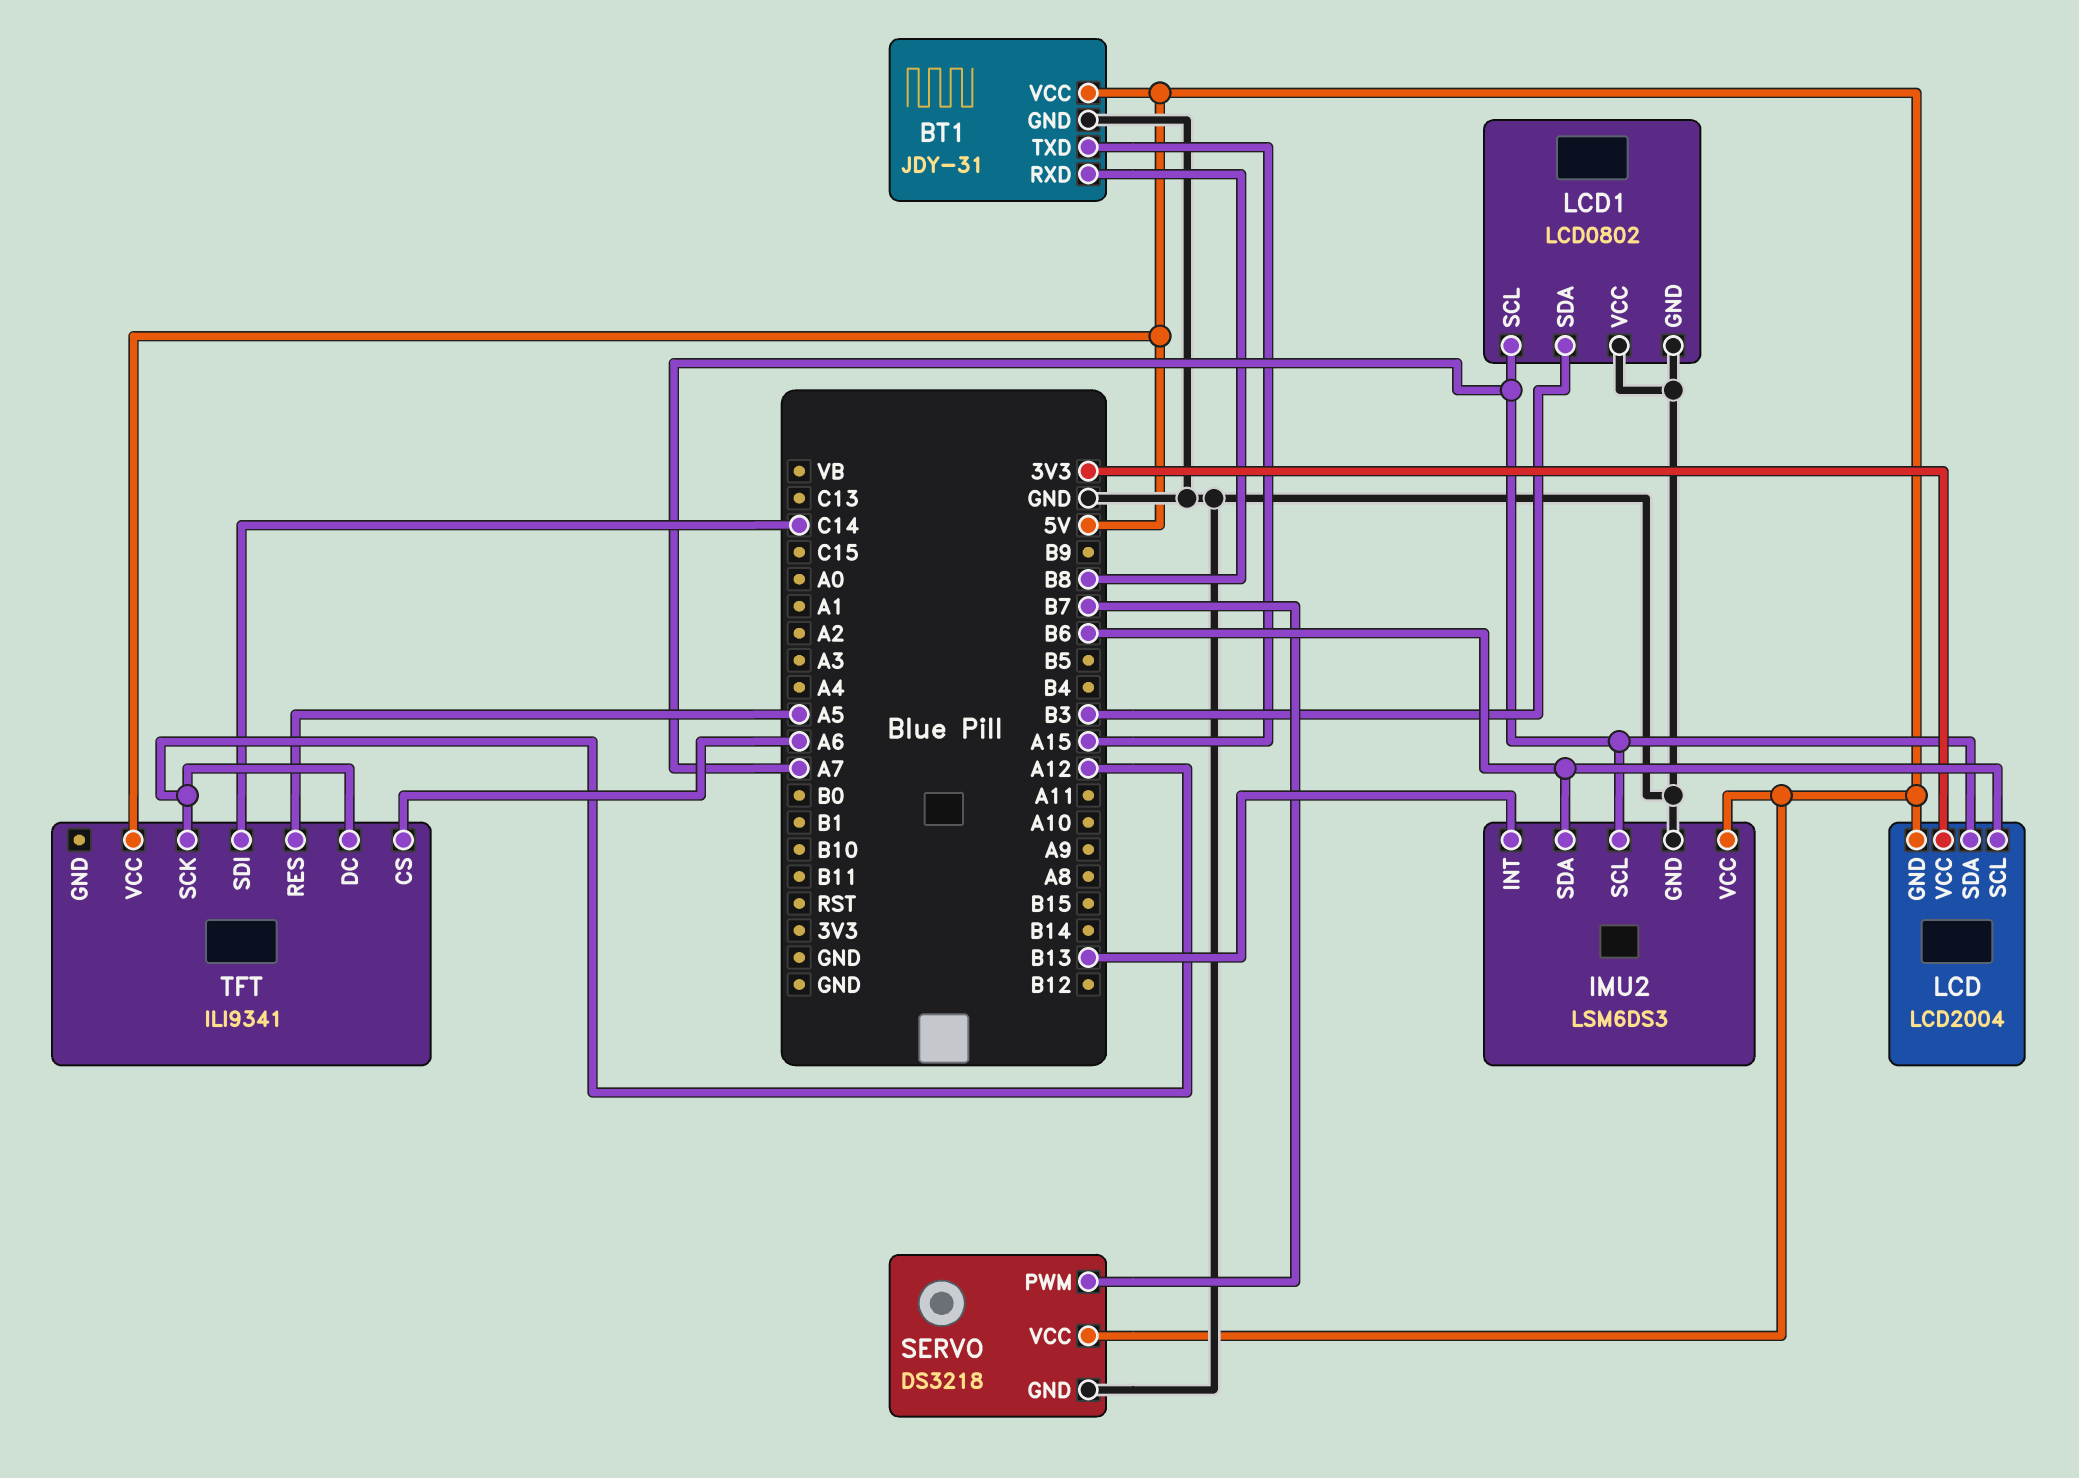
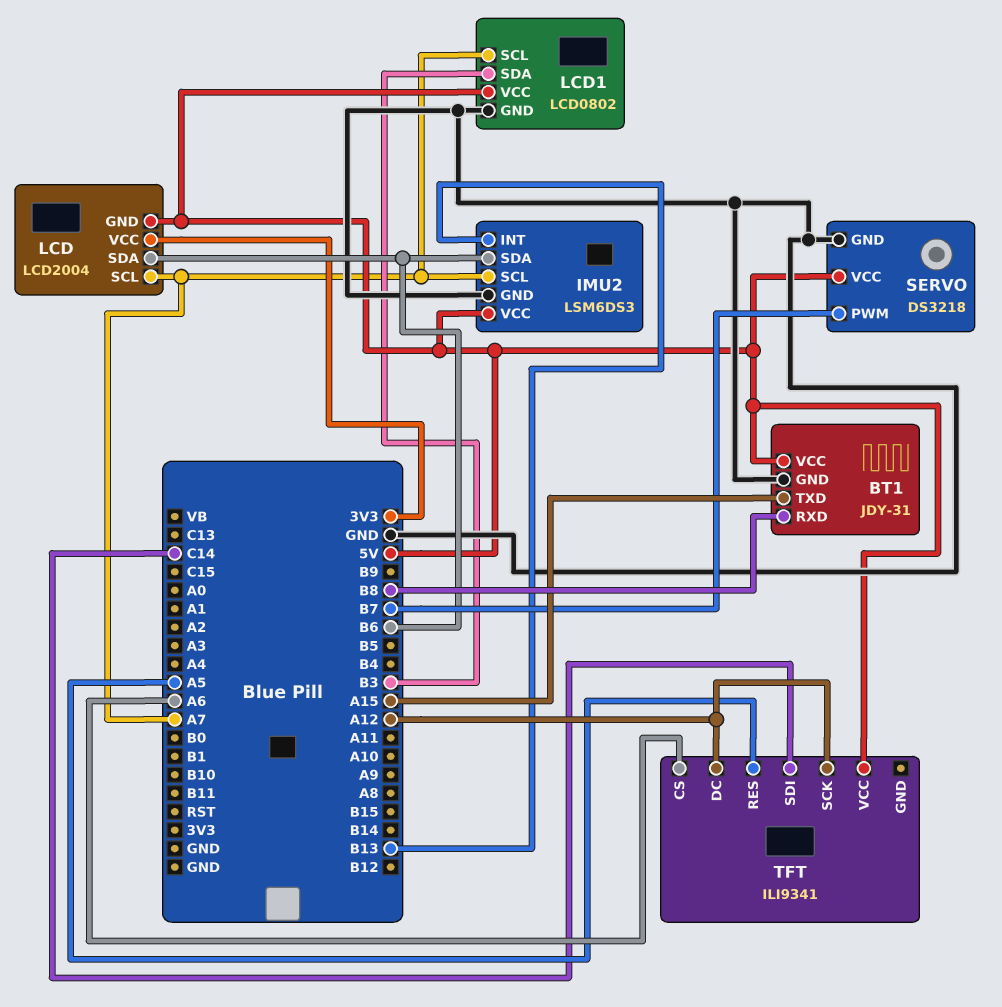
LCD pin SCL: B6 -> A7
LCD pin SDA: A7 -> B6
LCD1 pin VCC: GND -> 5V

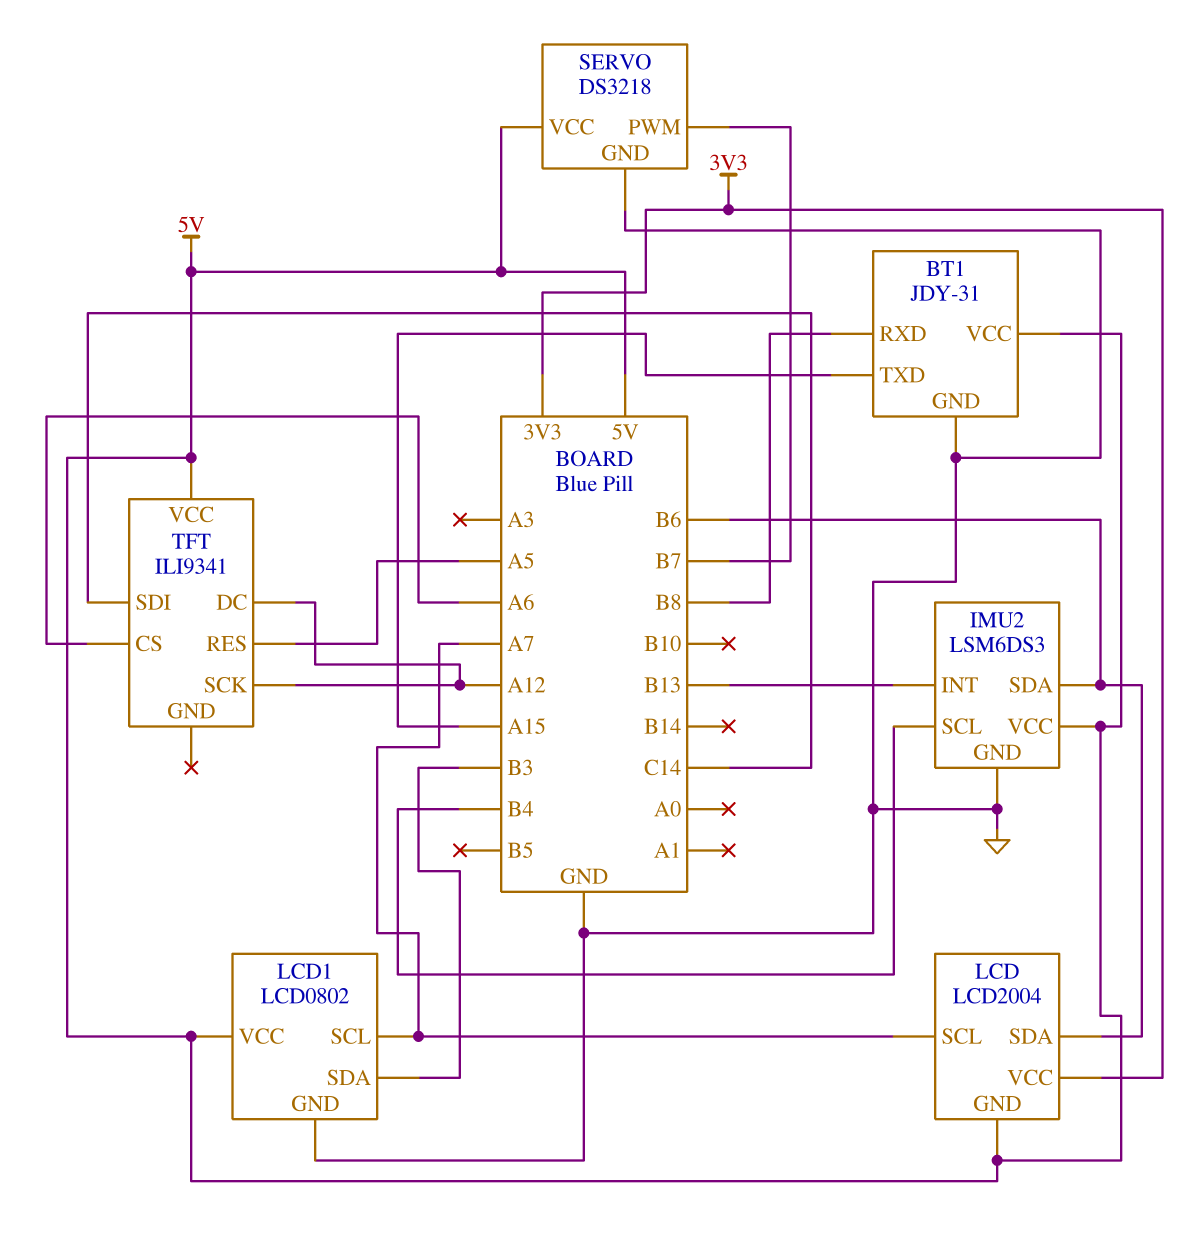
IMU2 pin SCL: A7 -> B4

